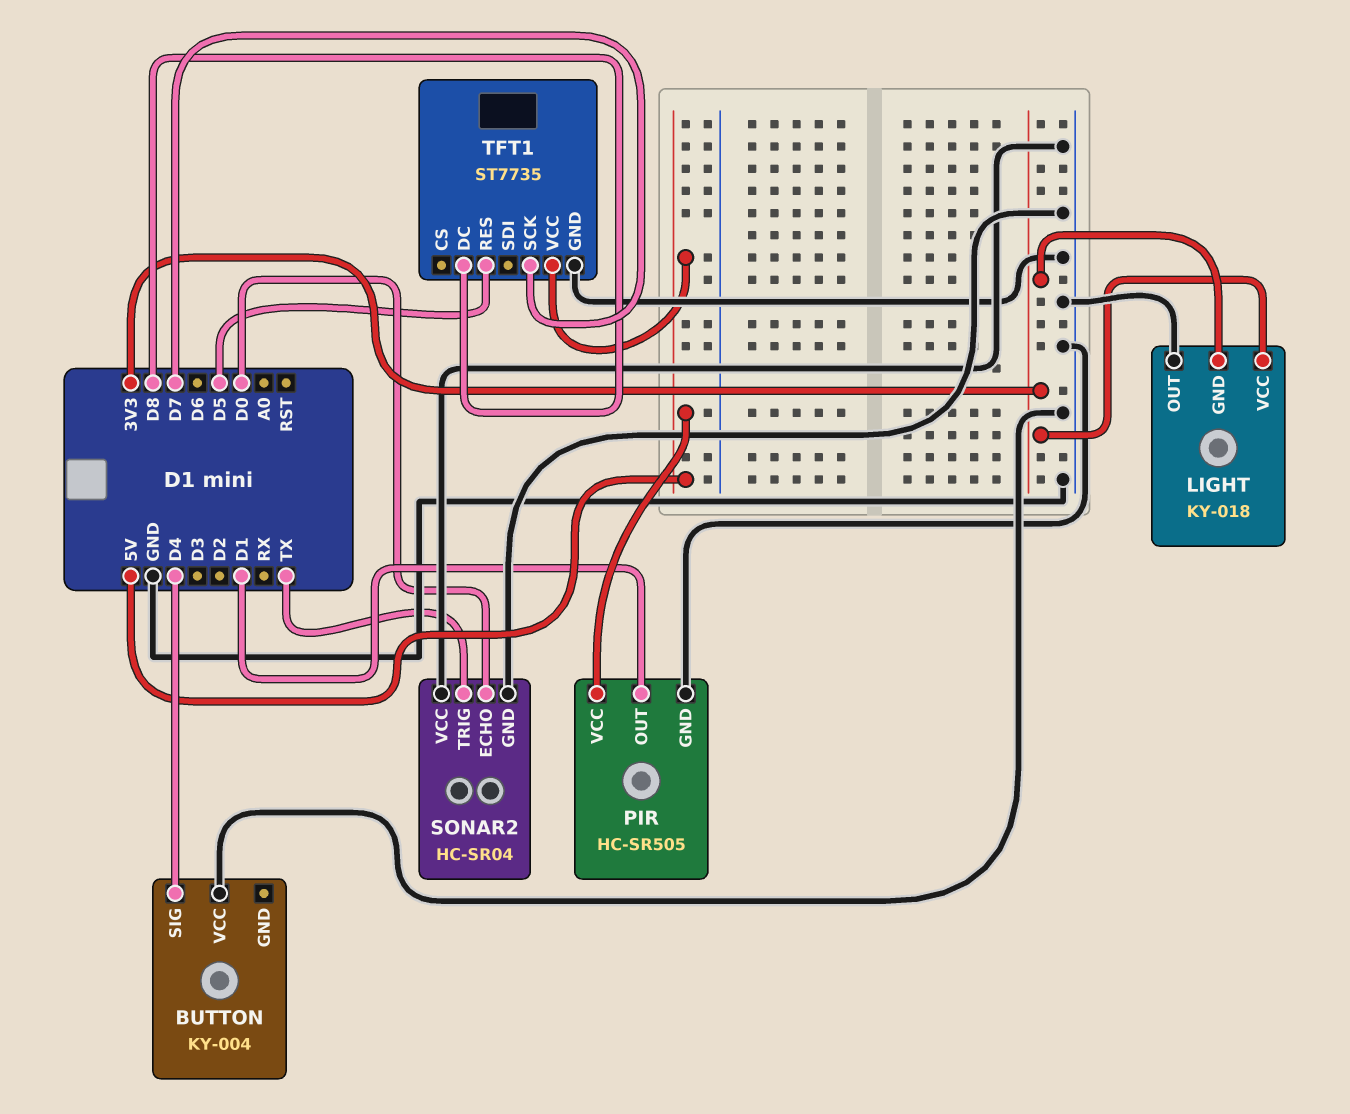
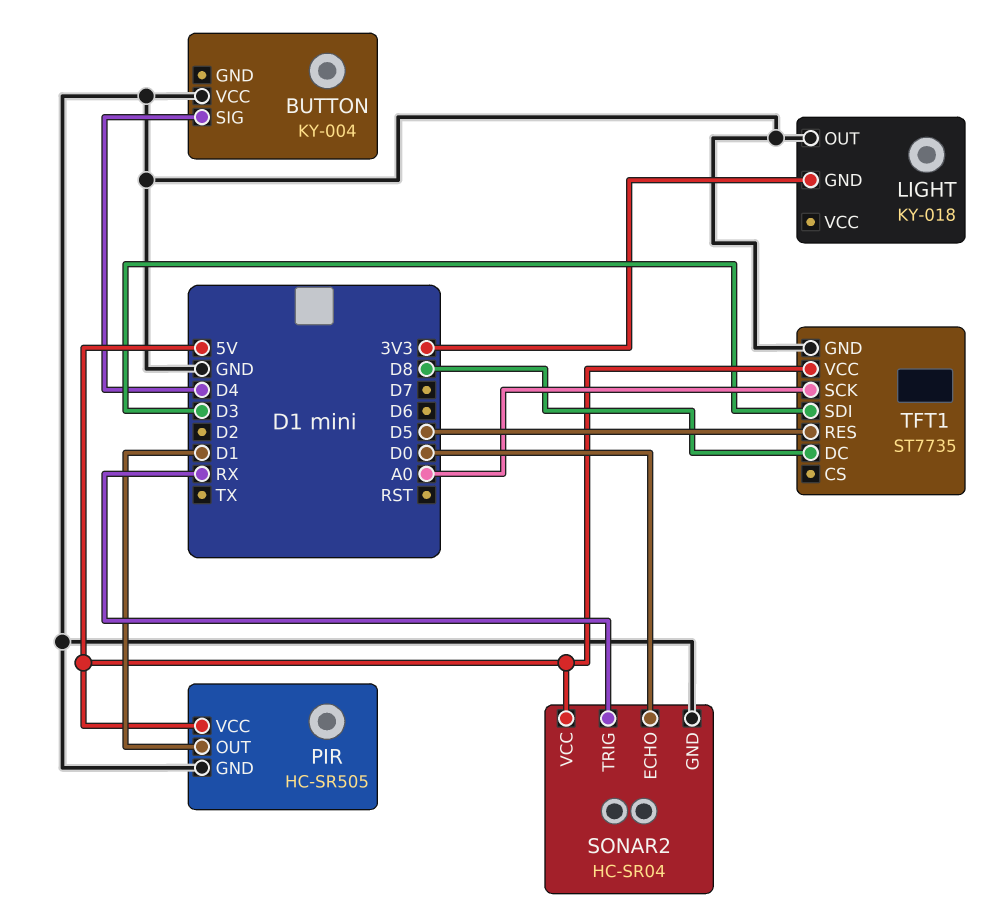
LIGHT pin VCC: 3V3 -> none
SONAR2 pin TRIG: TX -> RX
SONAR2 pin VCC: GND -> 5V
TFT1 pin SCK: D7 -> A0
TFT1 pin SDI: none -> D3

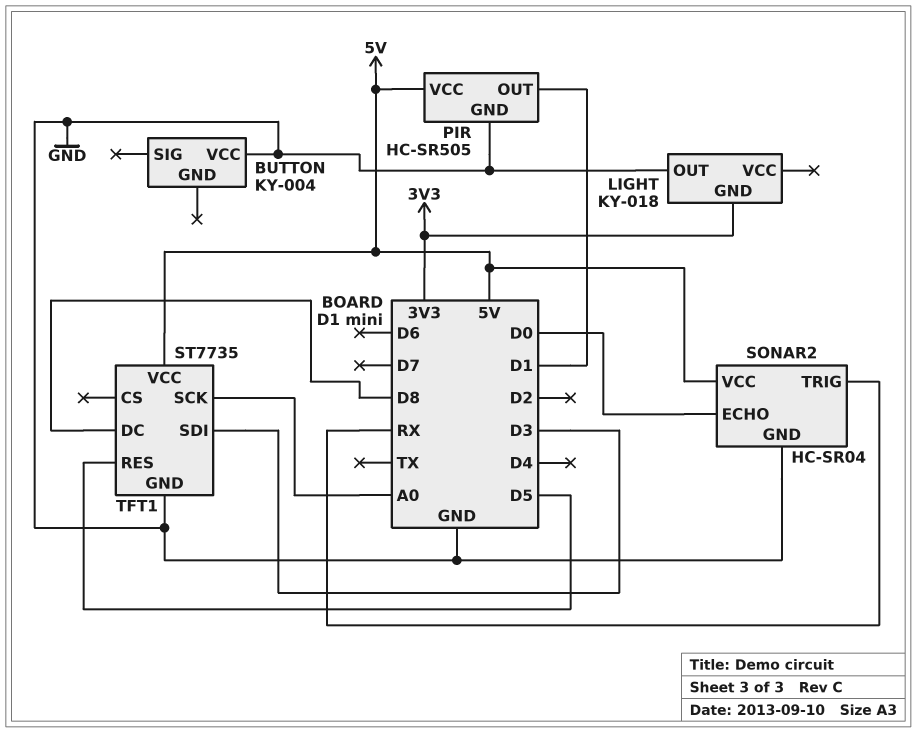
BUTTON pin SIG: D4 -> none

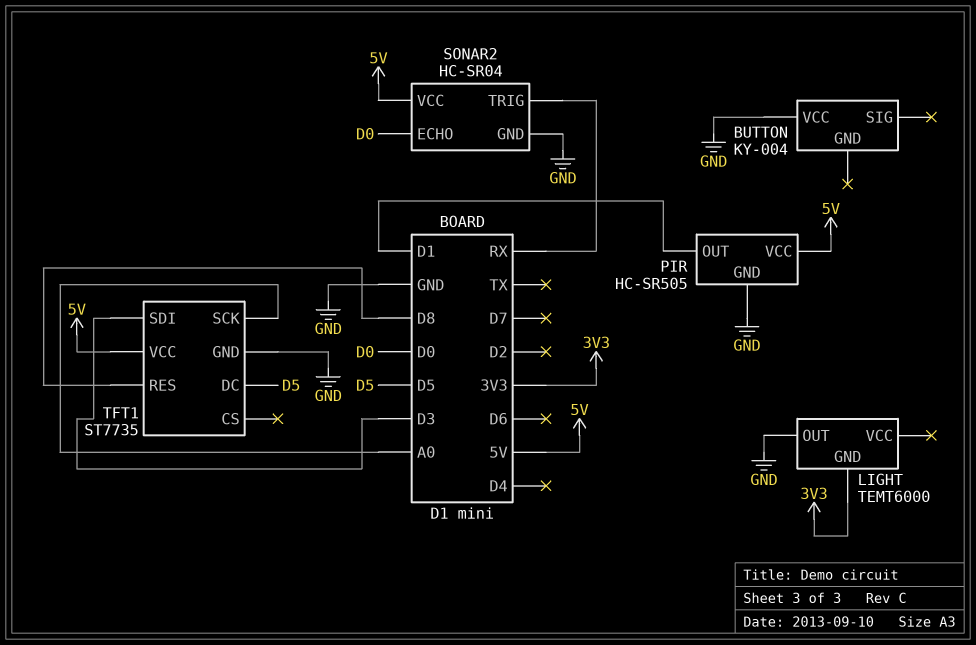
LIGHT: KY-018 -> TEMT6000
TFT1 pin DC: D8 -> D5
TFT1 pin RES: D5 -> D8

